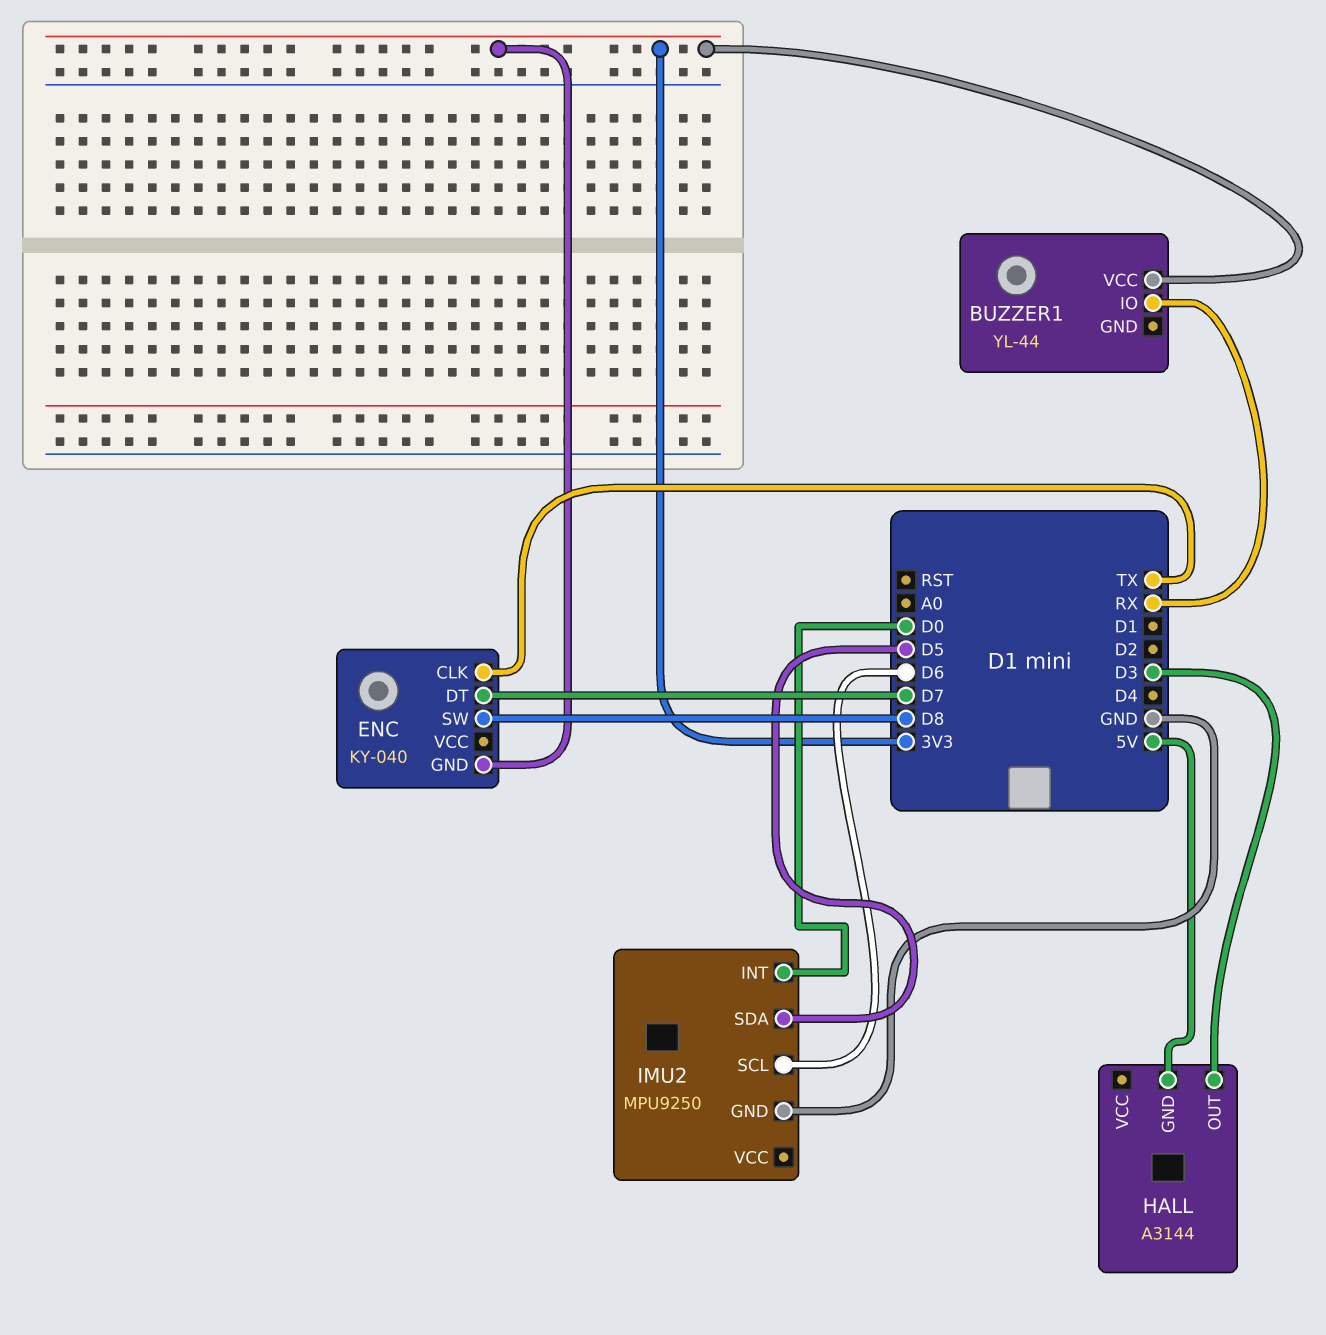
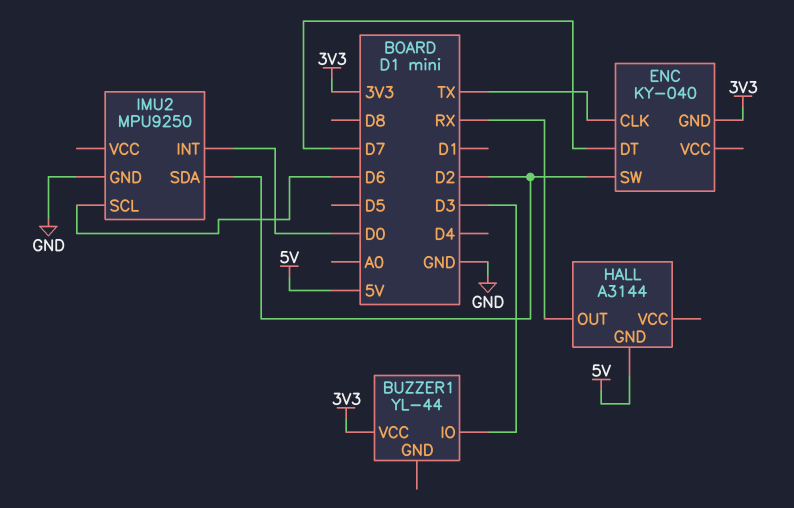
BUZZER1 pin IO: RX -> D3
ENC pin SW: D8 -> D2
HALL pin OUT: D3 -> RX
IMU2 pin SDA: D5 -> D2

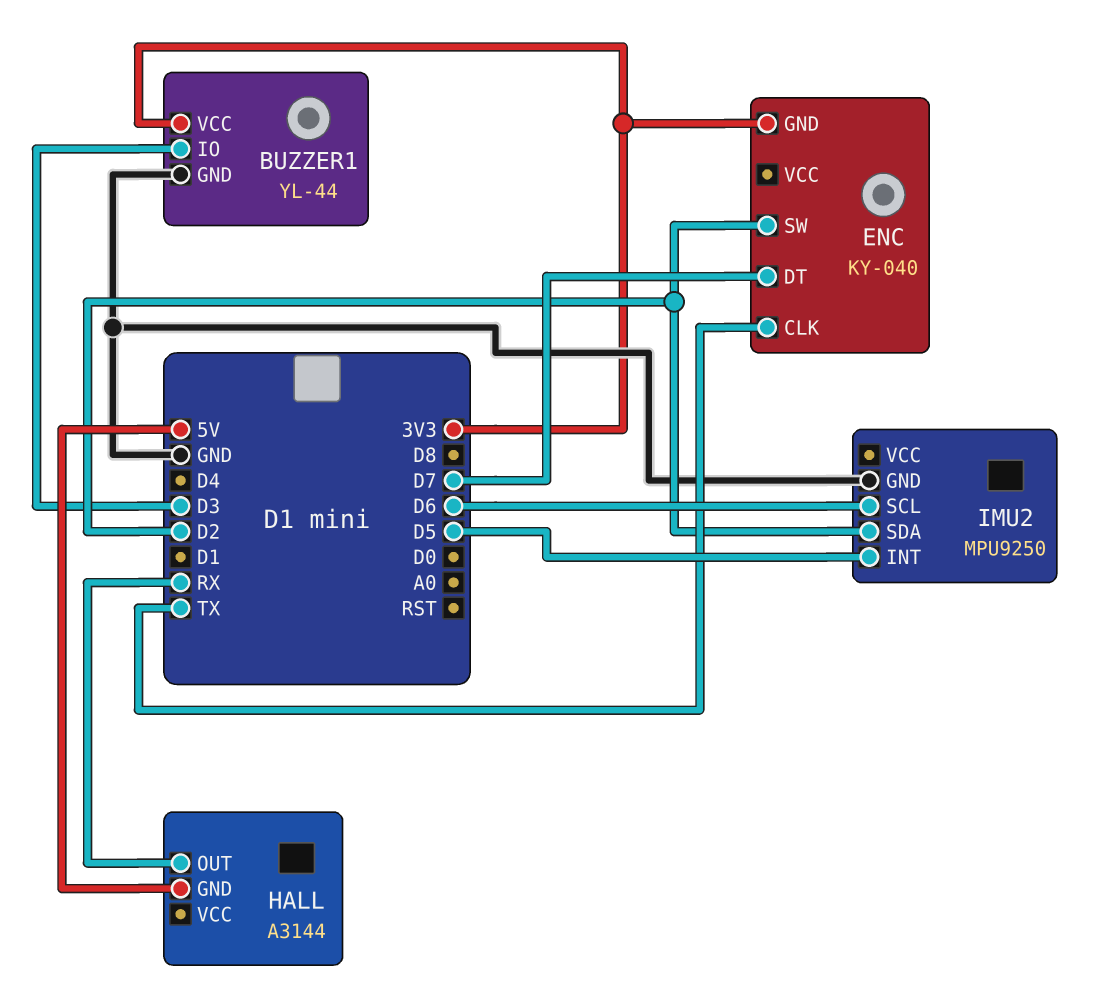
BUZZER1 pin GND: none -> GND
IMU2 pin INT: D0 -> D5

